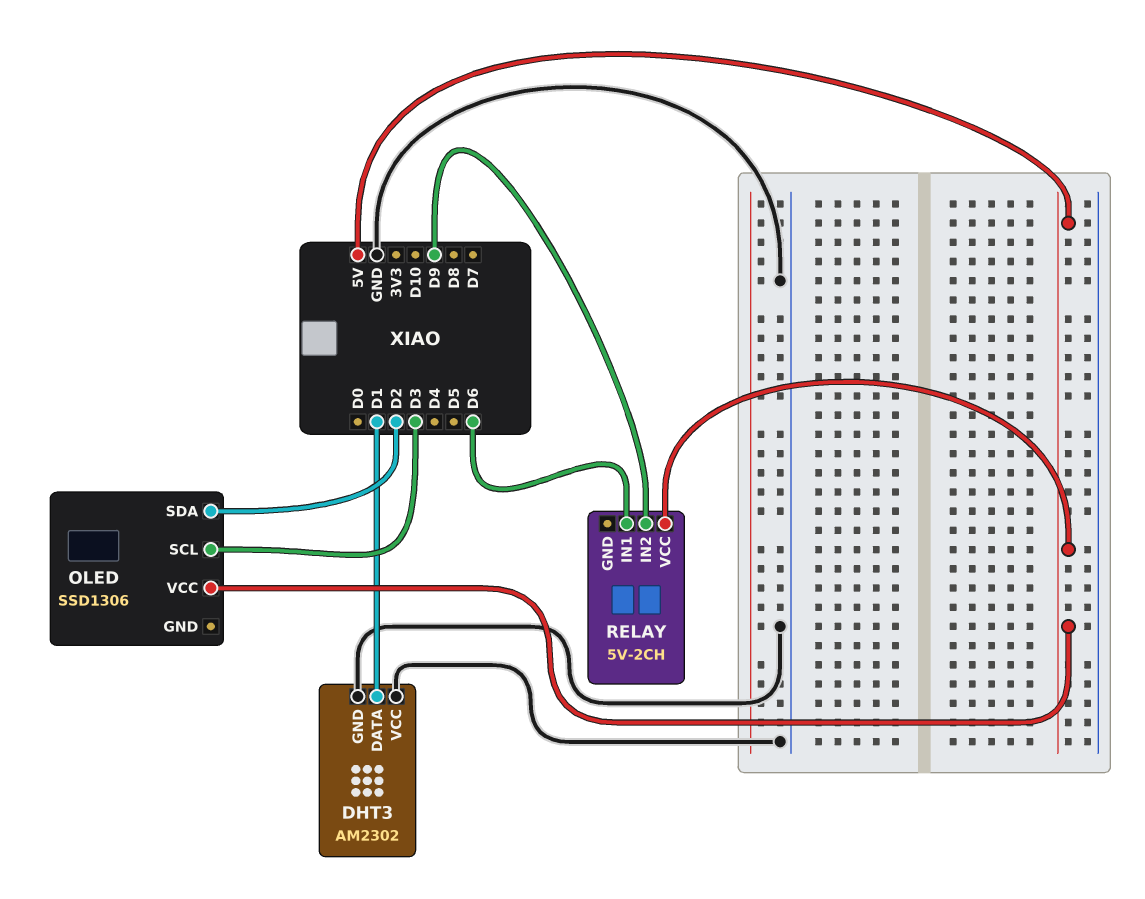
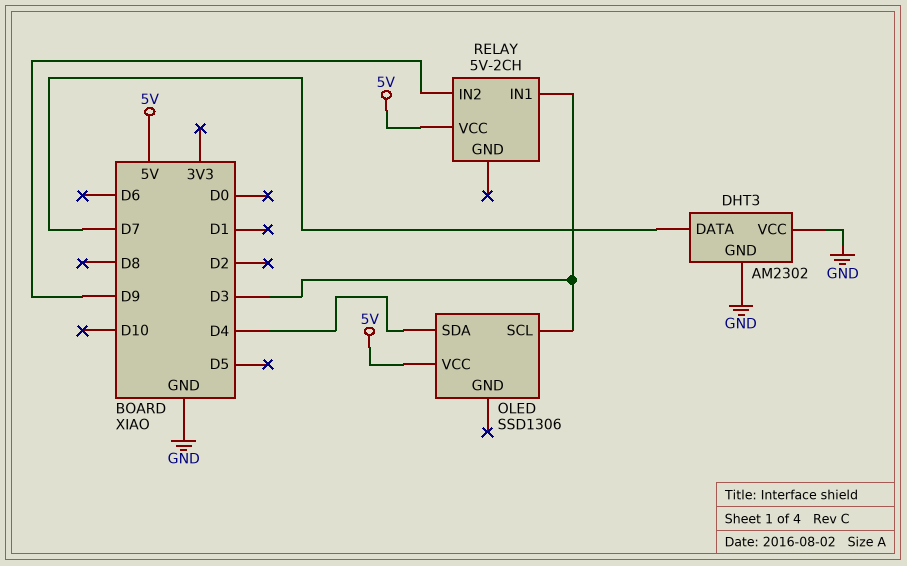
DHT3 pin DATA: D1 -> D7
OLED pin SDA: D2 -> D4
RELAY pin IN1: D6 -> D3

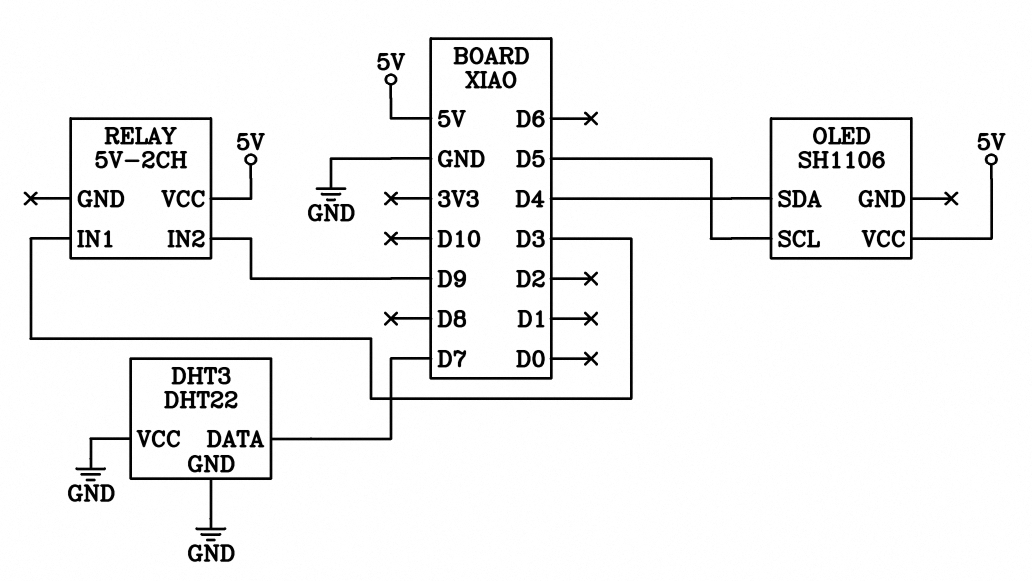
DHT3: AM2302 -> DHT22
OLED: SSD1306 -> SH1106
OLED pin SCL: D3 -> D5

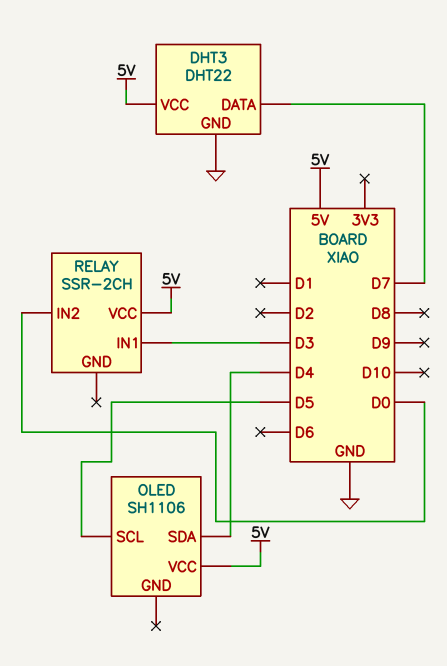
DHT3 pin VCC: GND -> 5V
RELAY: 5V-2CH -> SSR-2CH
RELAY pin IN2: D9 -> D0

